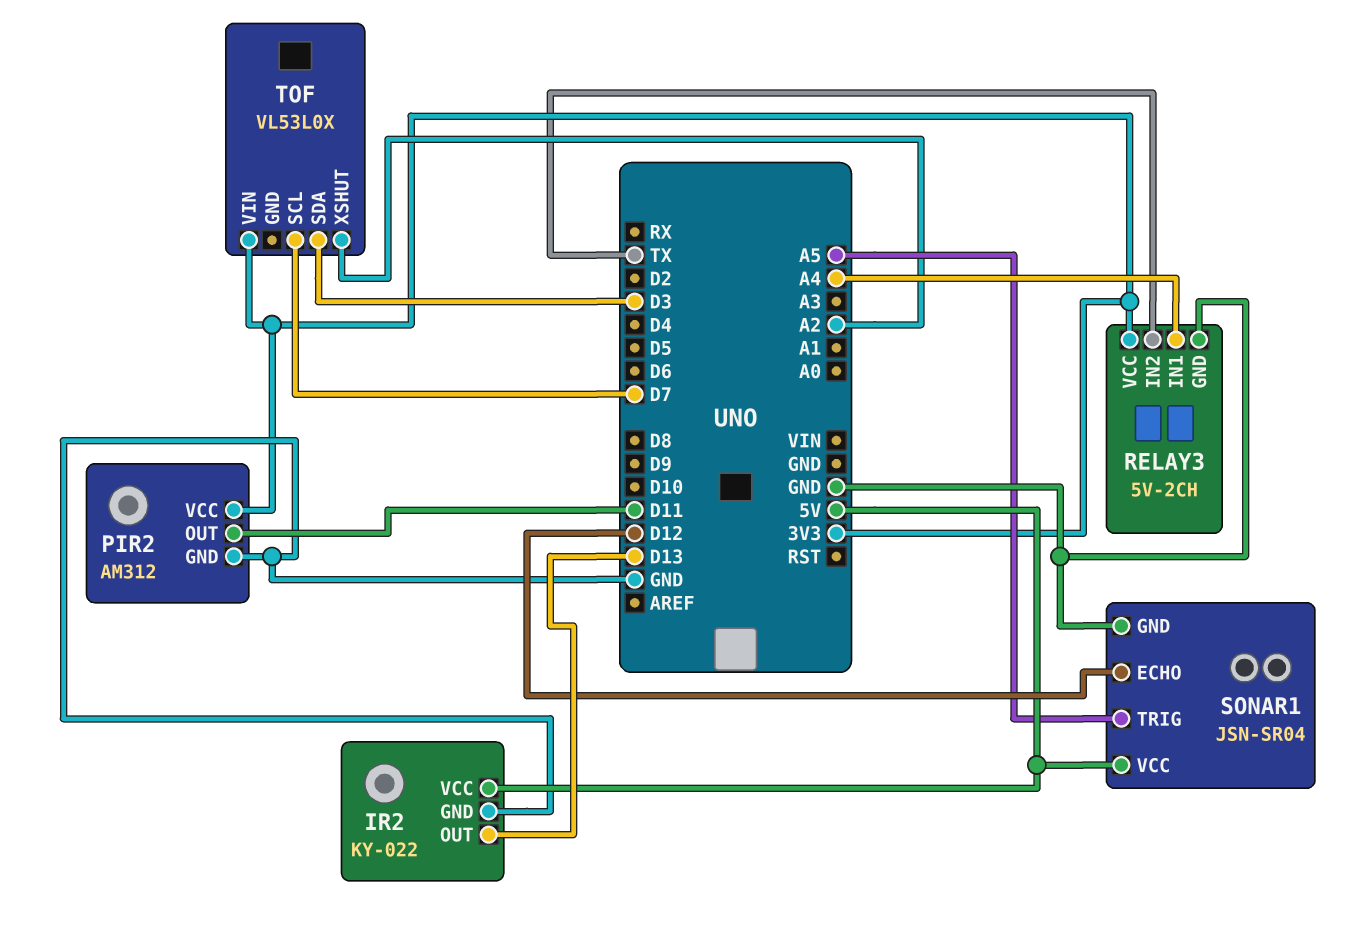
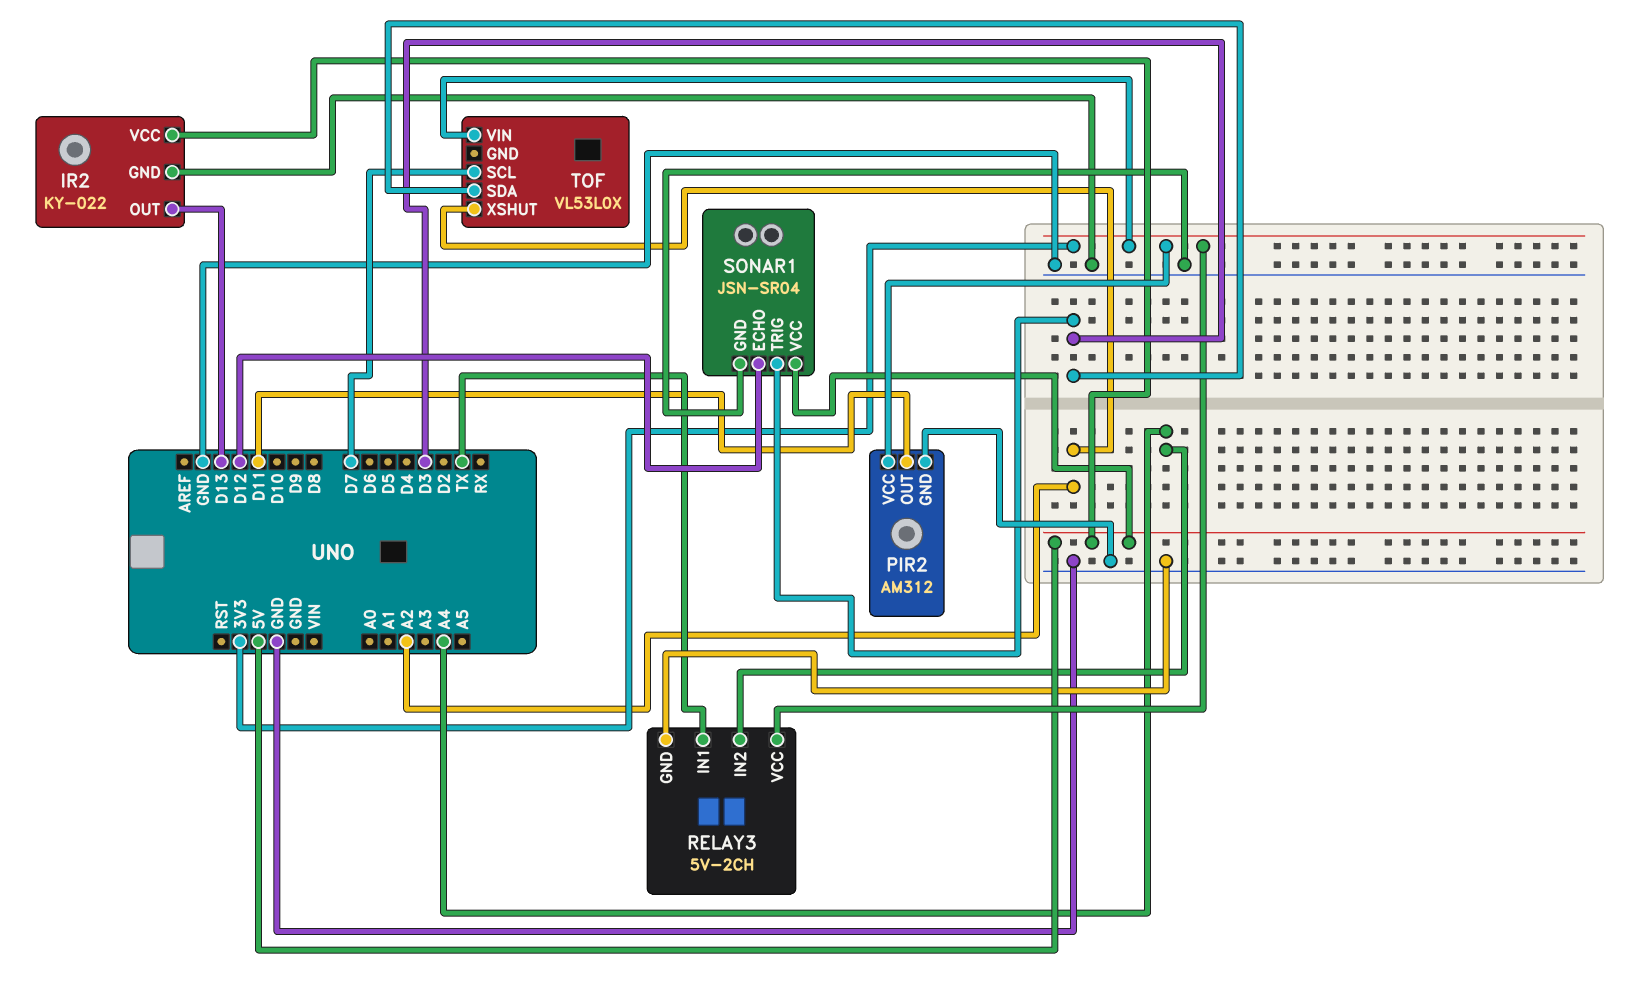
RELAY3 pin IN1: A4 -> TX
RELAY3 pin IN2: TX -> A4
SONAR1 pin TRIG: A5 -> D3

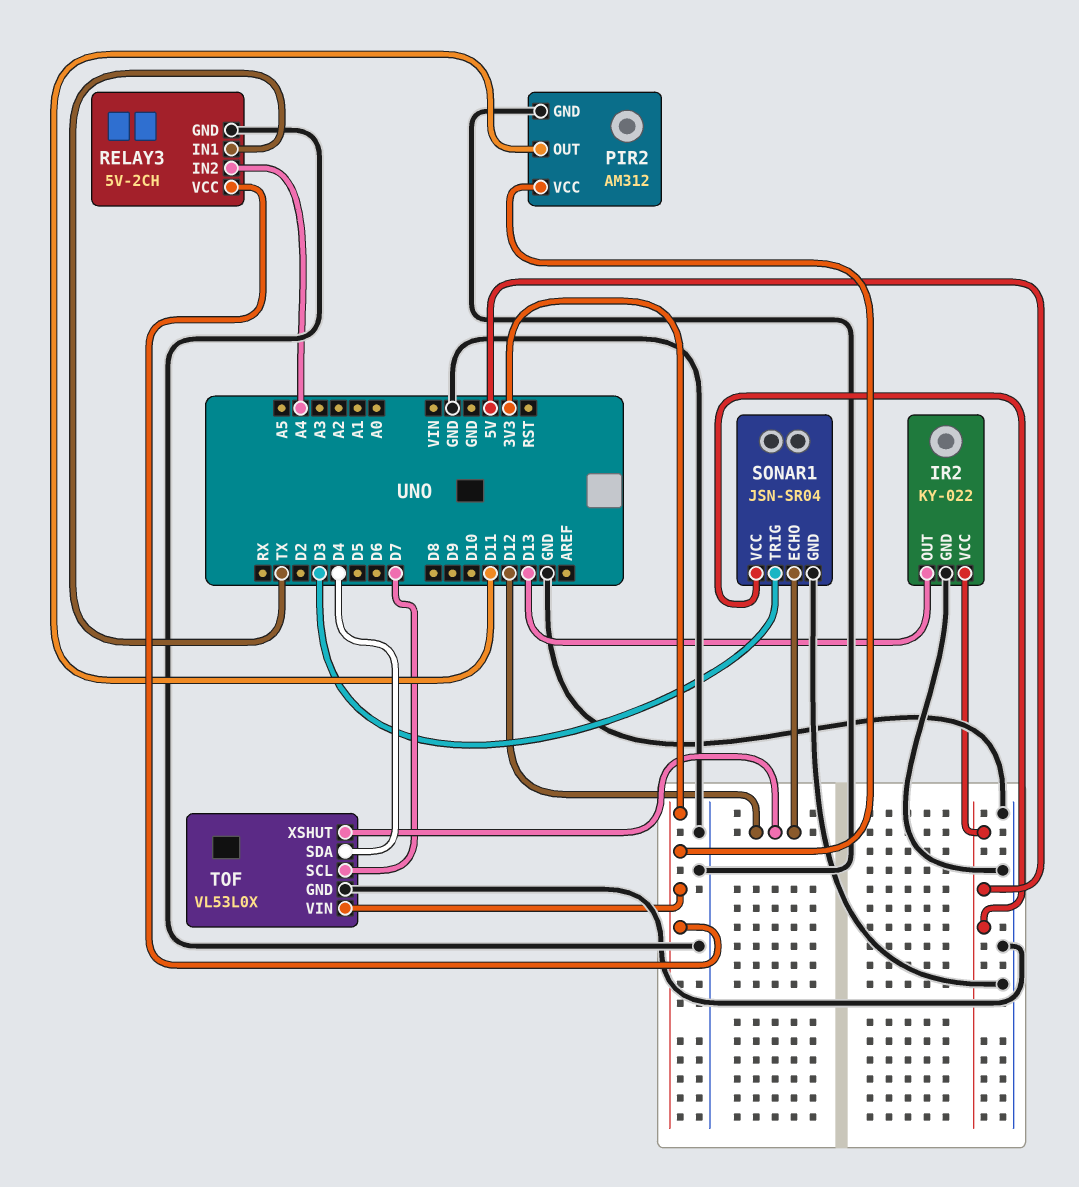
TOF pin GND: none -> GND
TOF pin SDA: D3 -> D4
TOF pin XSHUT: A2 -> D12

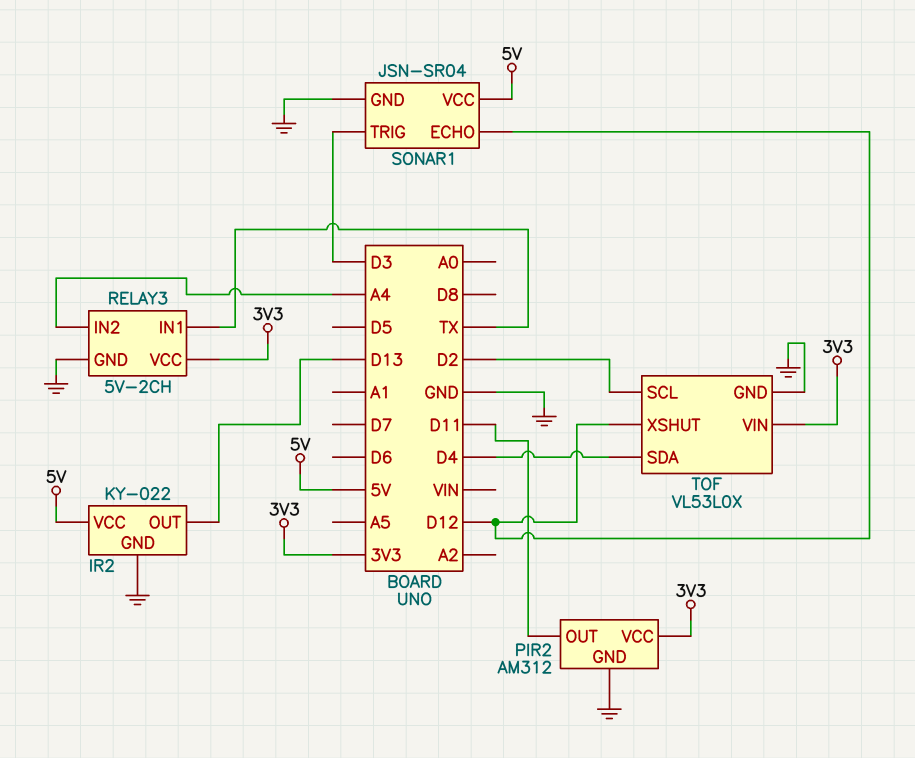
TOF pin SCL: D7 -> D2

